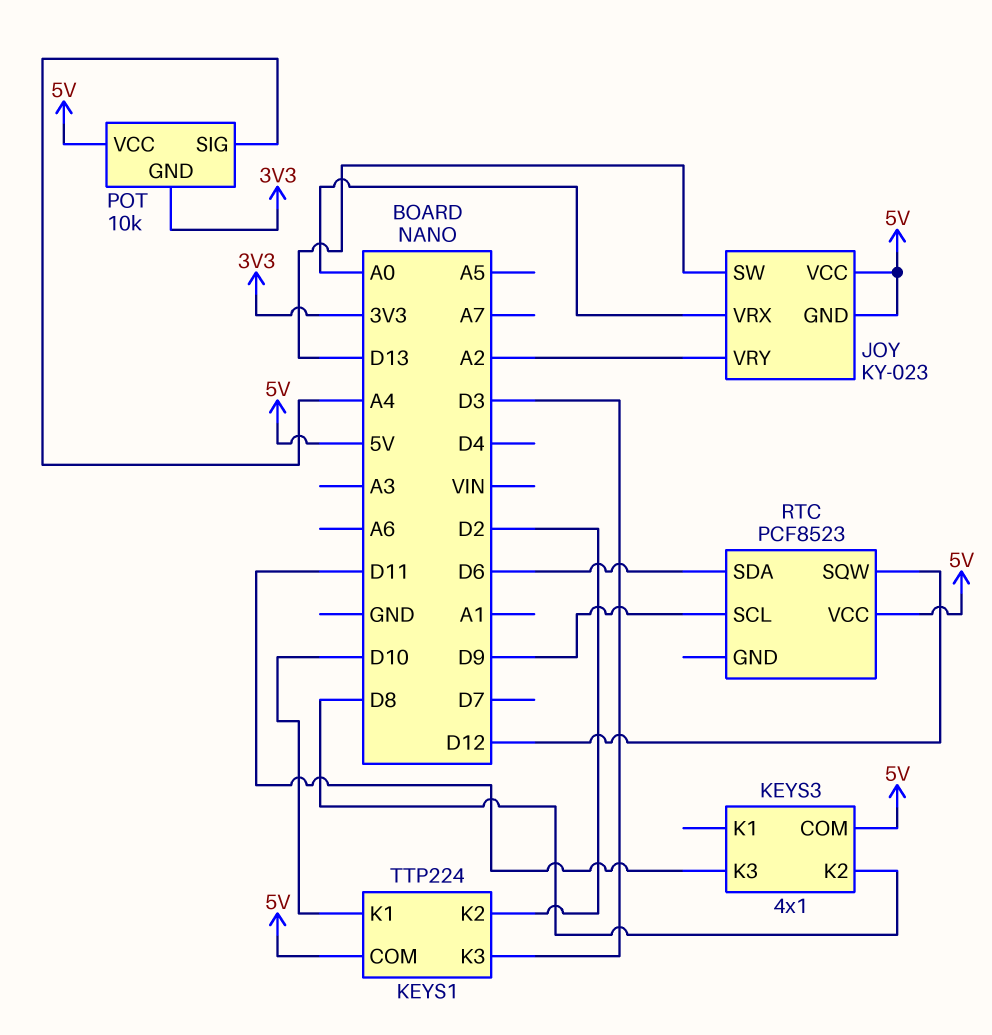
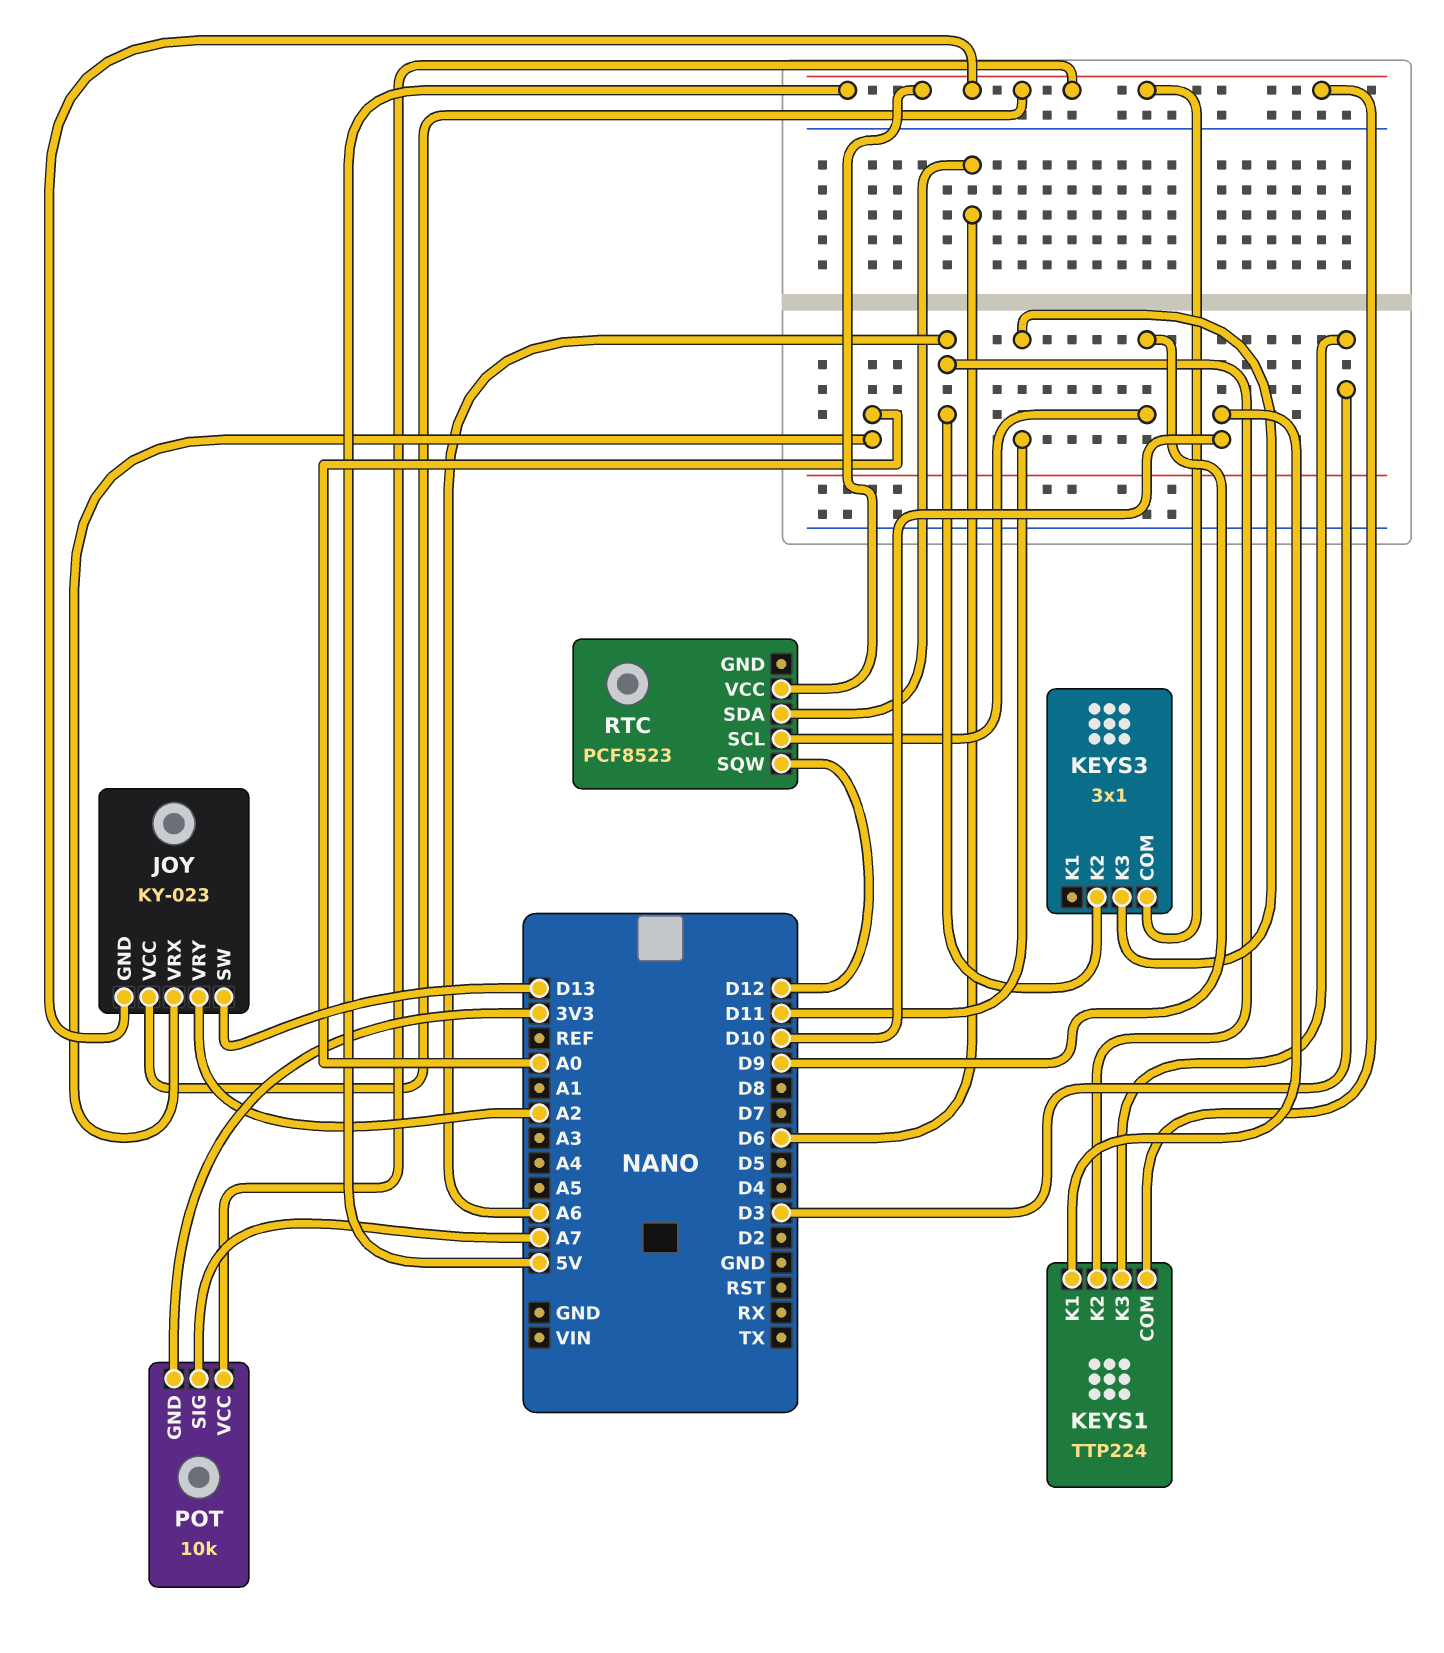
KEYS1 pin K2: D2 -> A6
KEYS3: 4x1 -> 3x1
KEYS3 pin K2: D8 -> A6
POT pin SIG: A4 -> A7

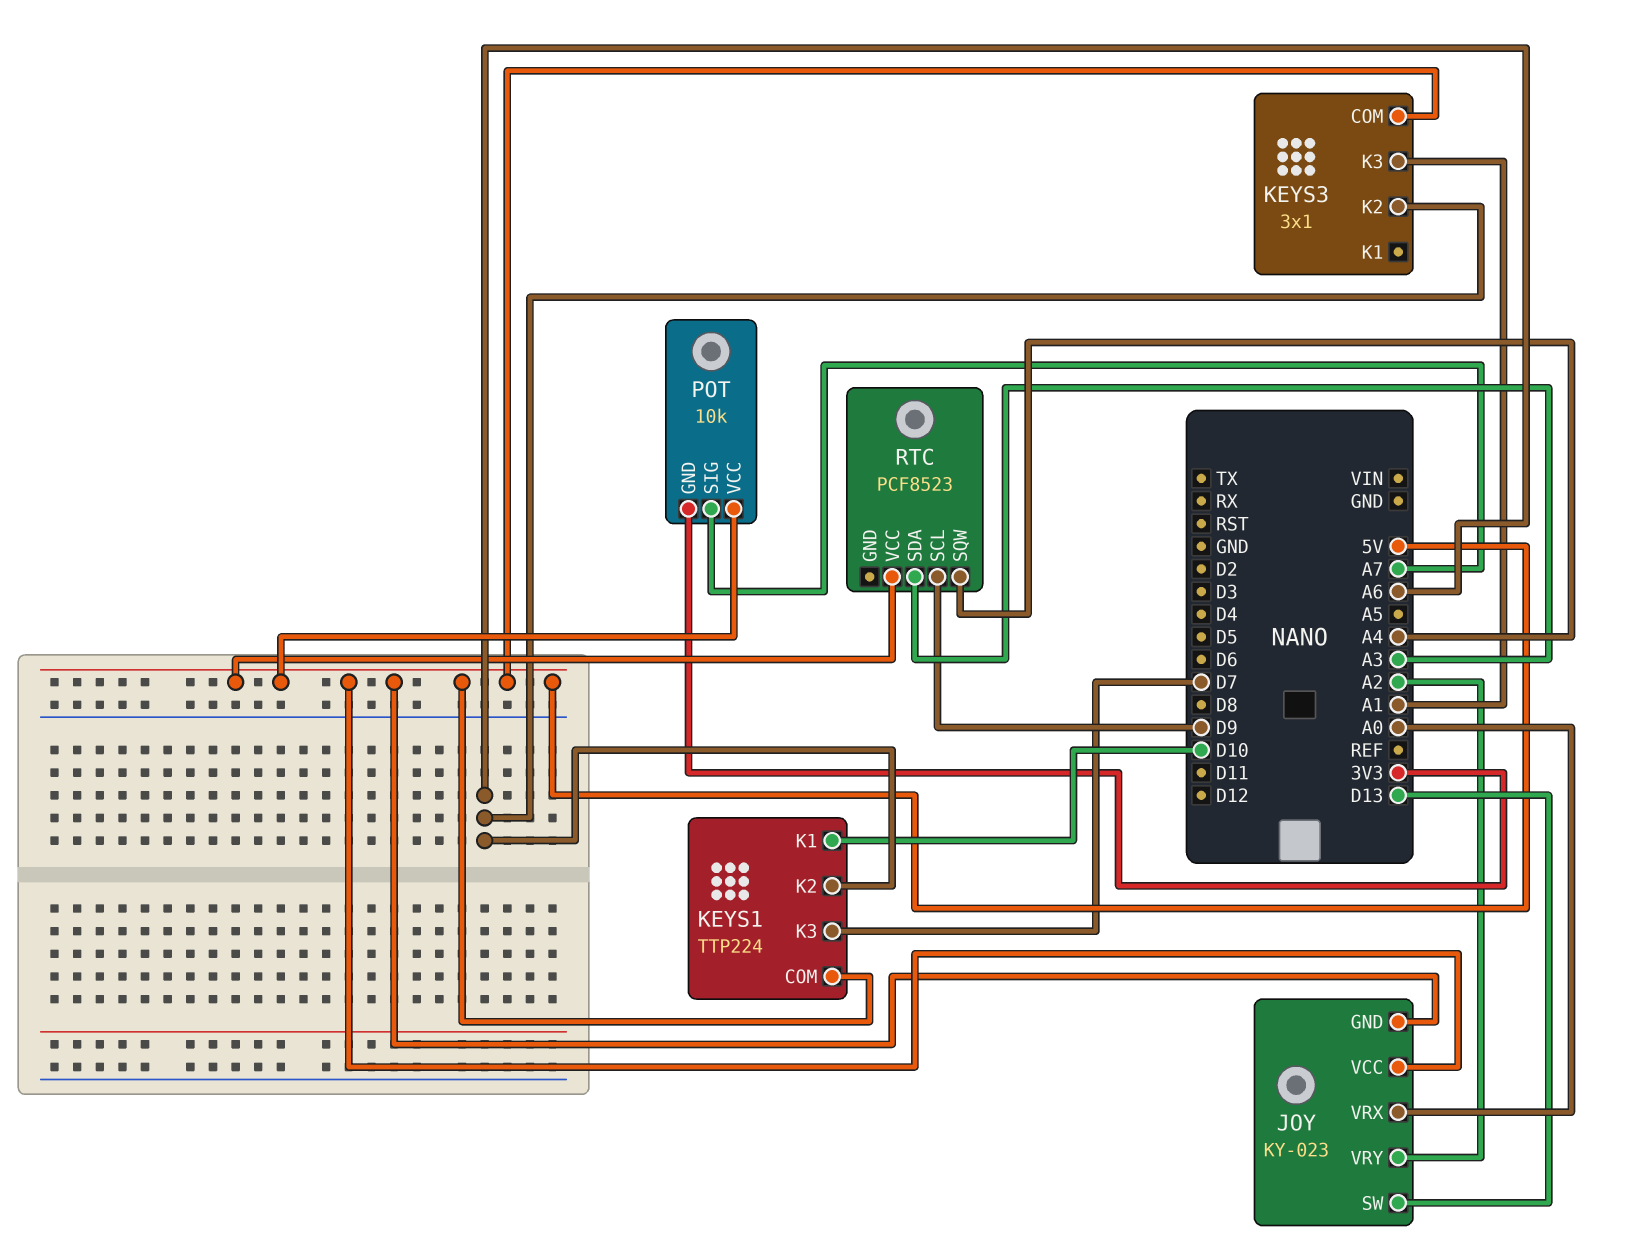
KEYS1 pin K3: D3 -> D7
KEYS3 pin K3: D11 -> A1
RTC pin SDA: D6 -> A3
RTC pin SQW: D12 -> A4

